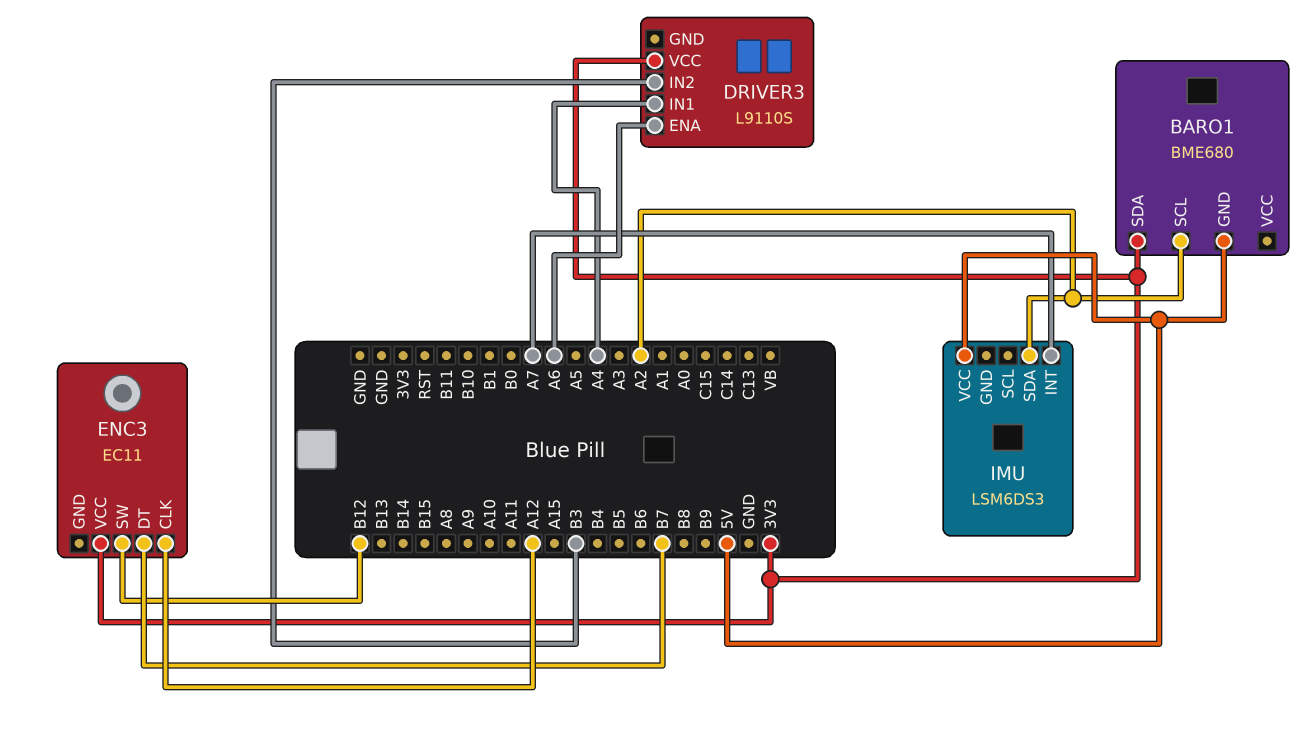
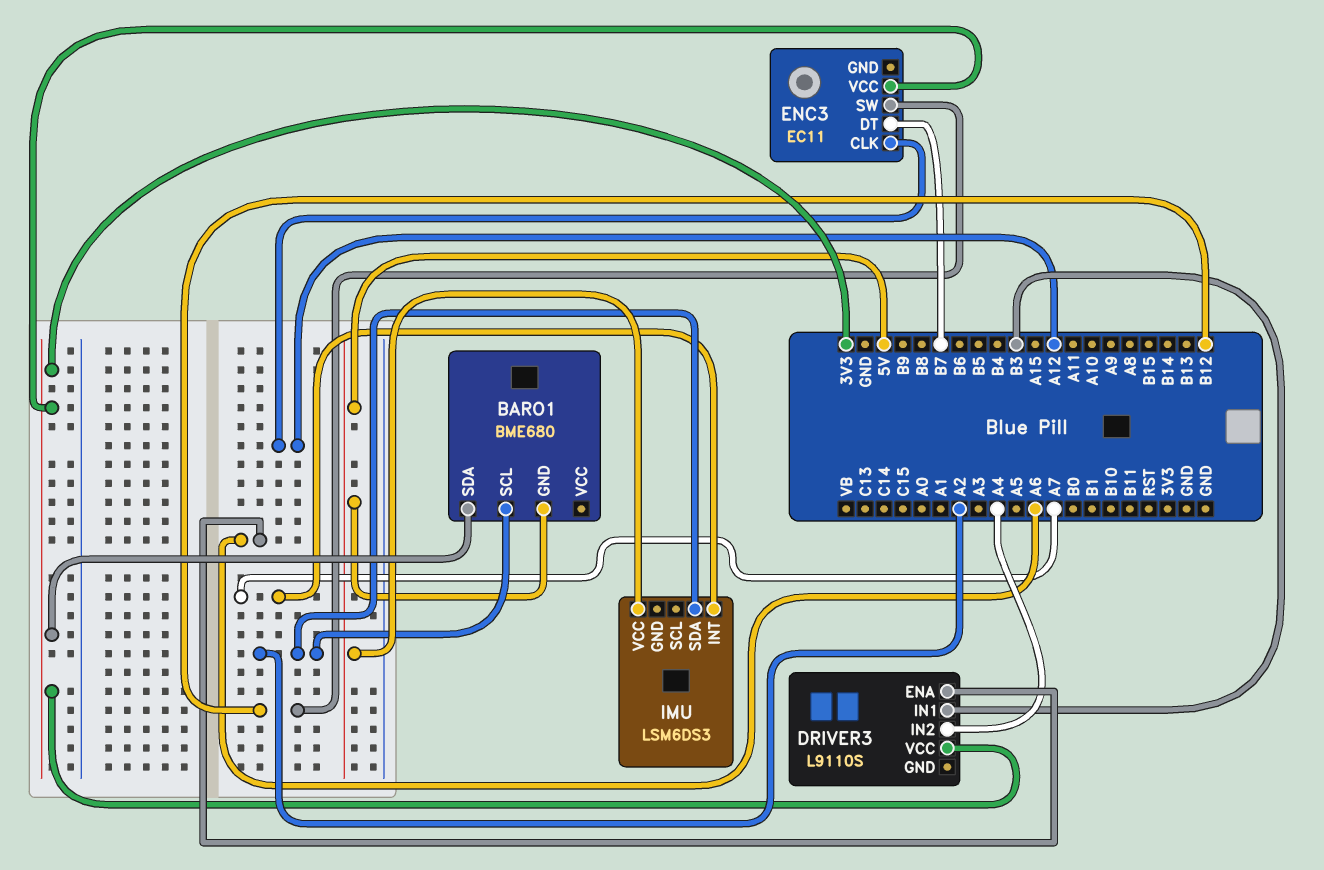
DRIVER3 pin IN1: A4 -> B3
DRIVER3 pin IN2: B3 -> A4

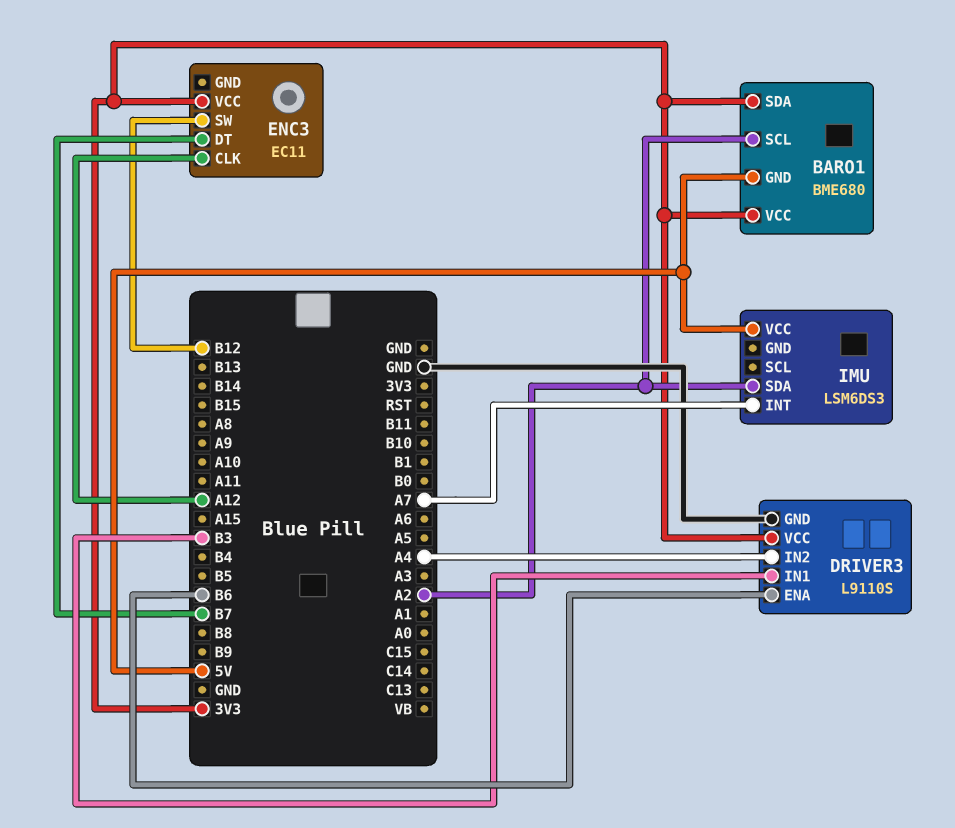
BARO1 pin VCC: none -> 3V3
DRIVER3 pin ENA: A6 -> B6
DRIVER3 pin GND: none -> GND

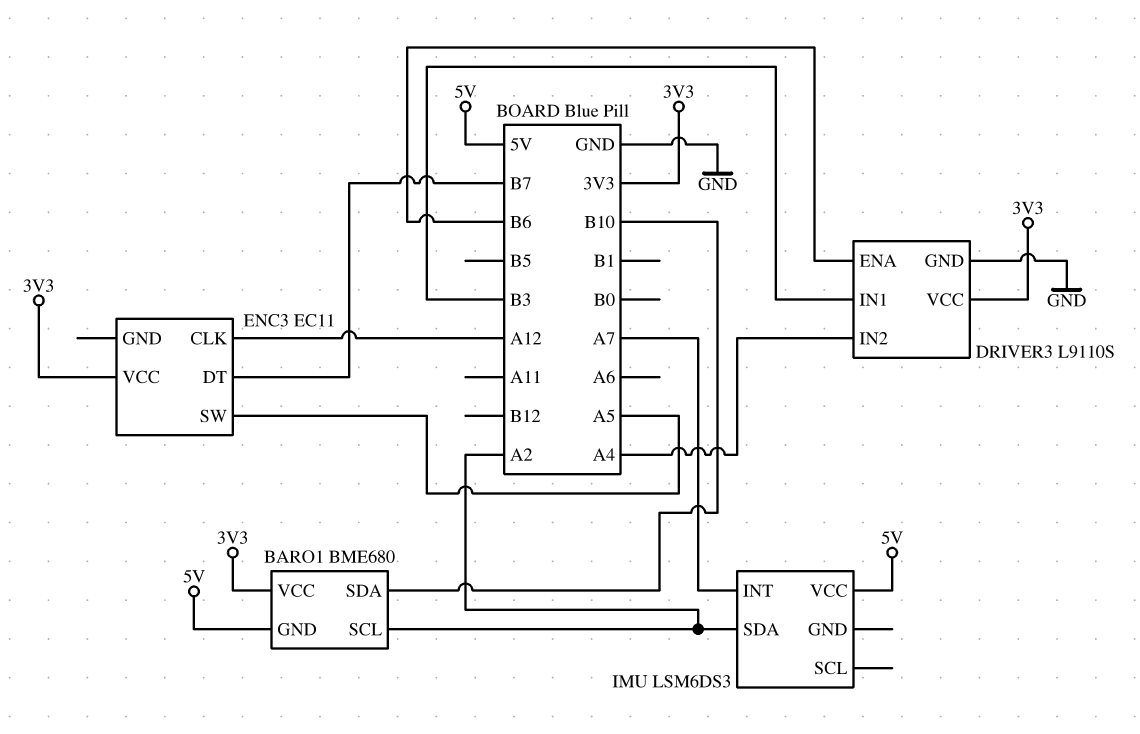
BARO1 pin SDA: 3V3 -> B10
ENC3 pin SW: B12 -> A5

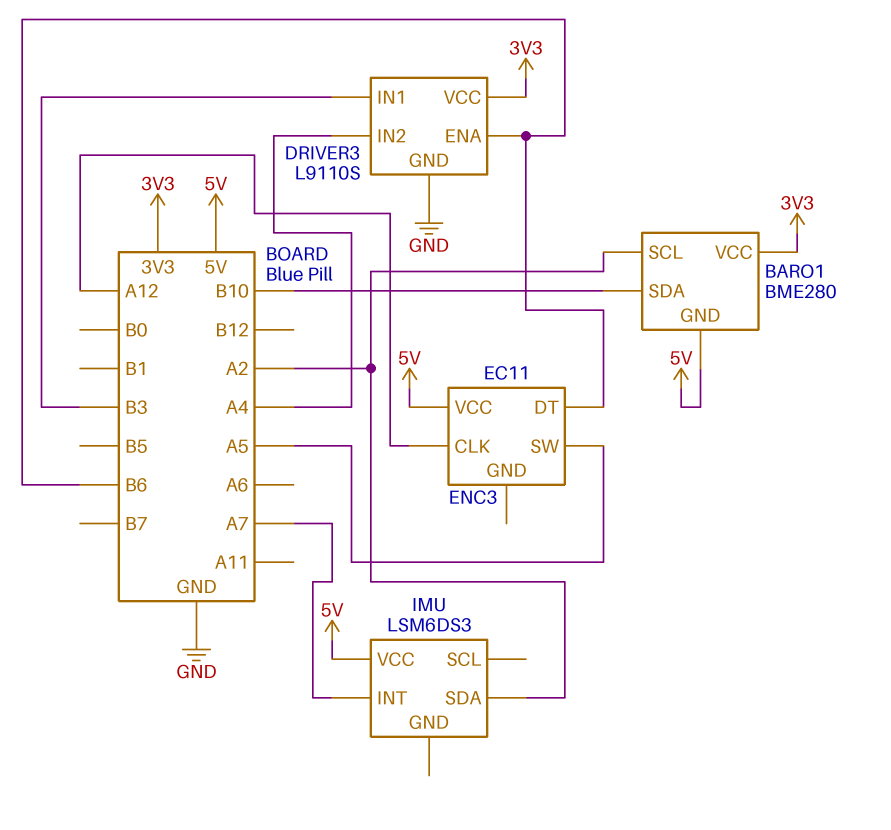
BARO1: BME680 -> BME280
ENC3 pin DT: B7 -> B6
ENC3 pin VCC: 3V3 -> 5V

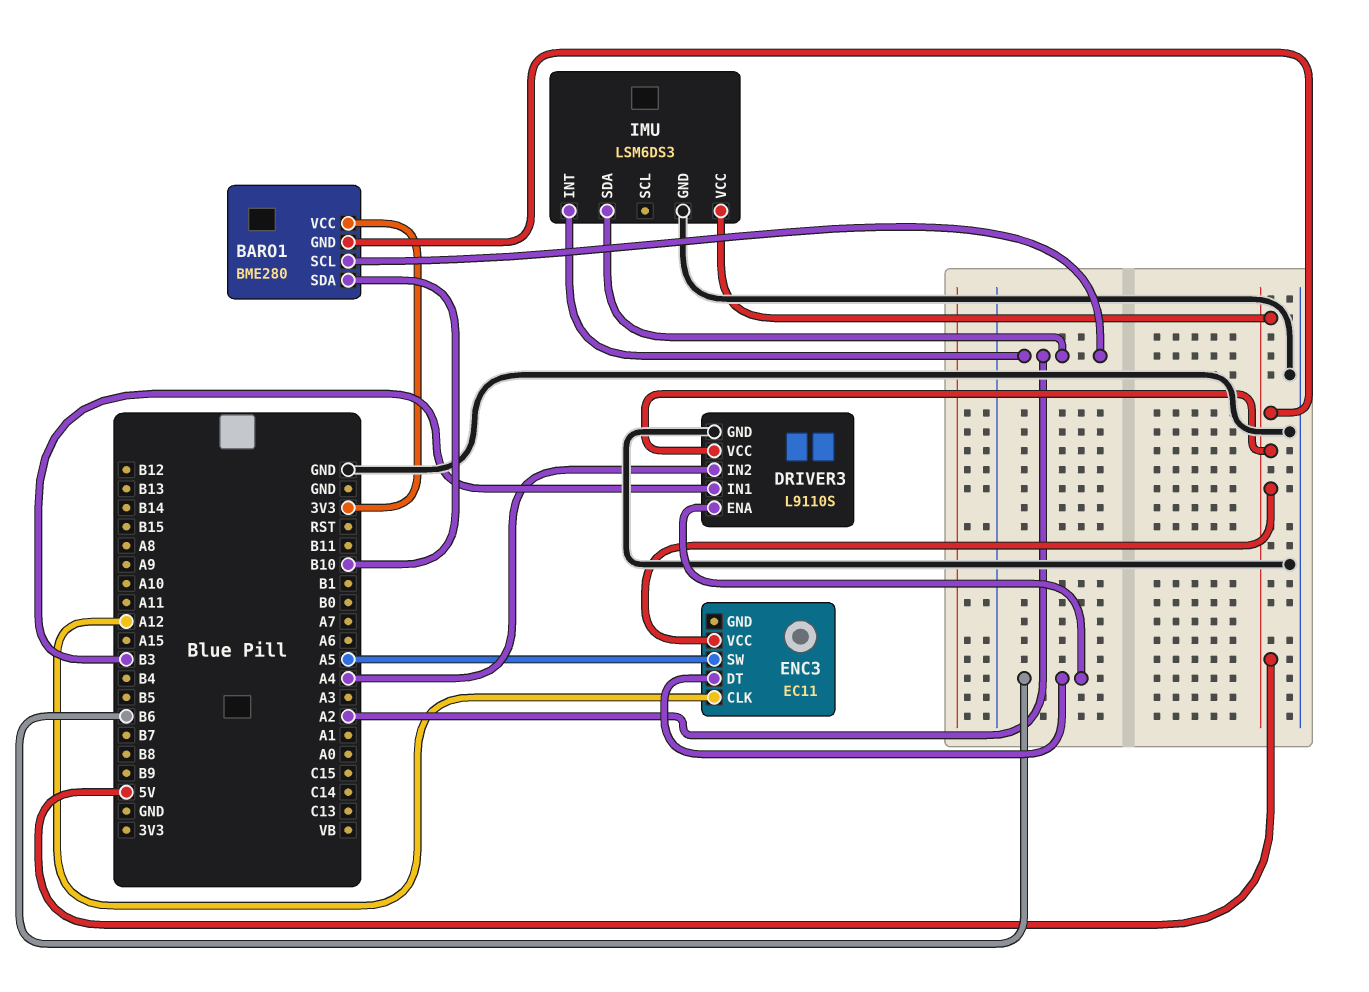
DRIVER3 pin VCC: 3V3 -> 5V
IMU pin GND: none -> GND
IMU pin INT: A7 -> A2

